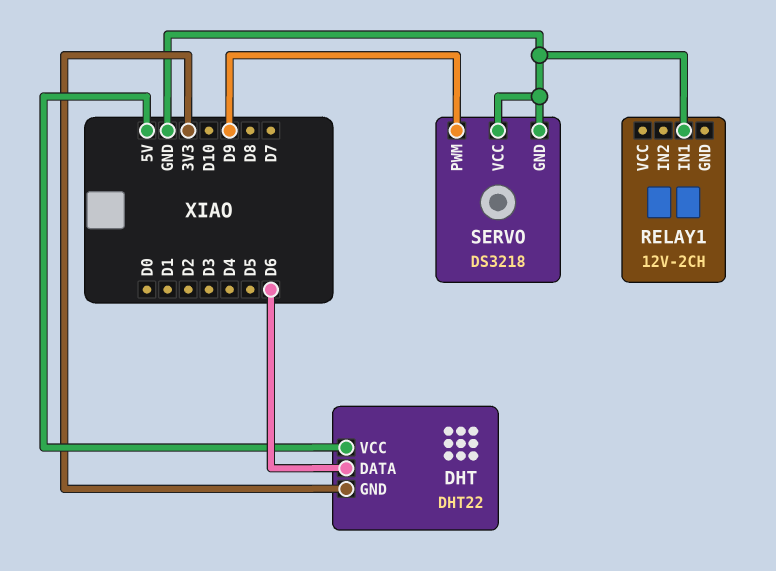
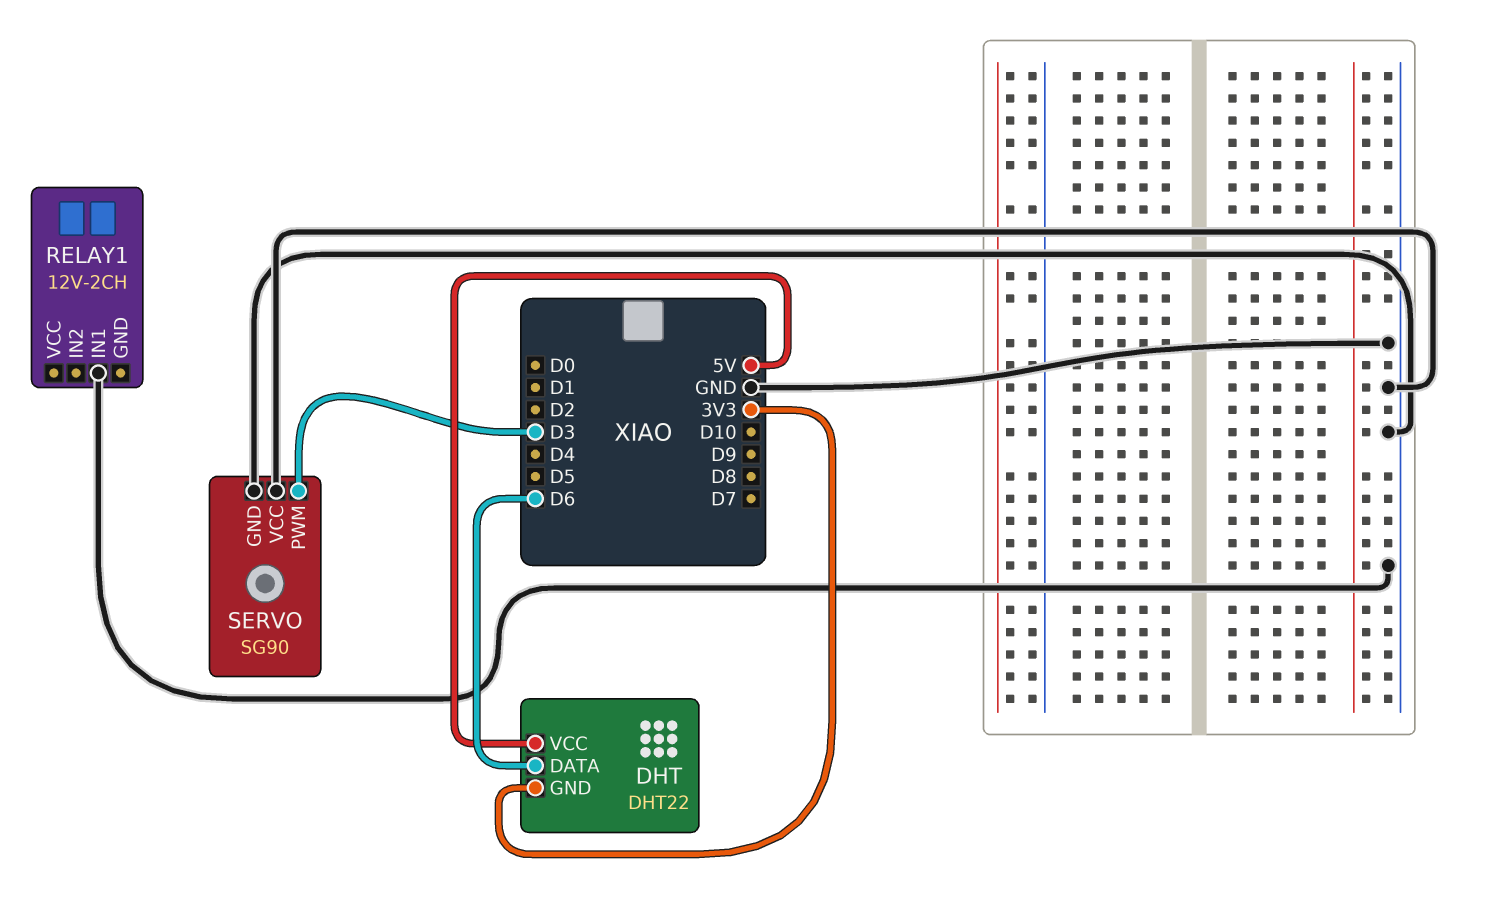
SERVO: DS3218 -> SG90
SERVO pin PWM: D9 -> D3

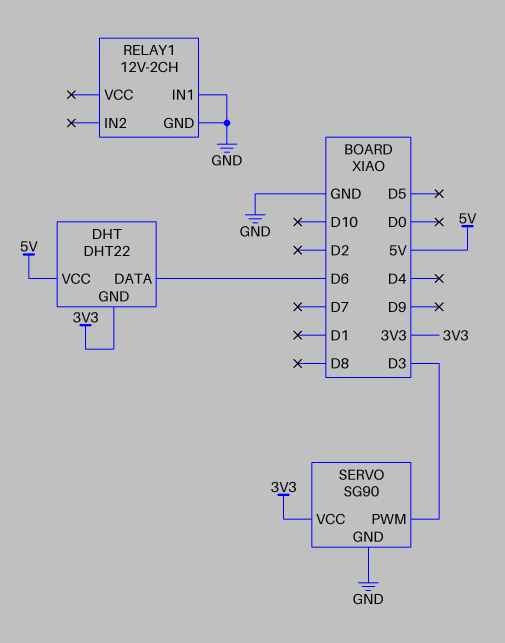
RELAY1 pin GND: none -> GND
SERVO pin VCC: GND -> 3V3

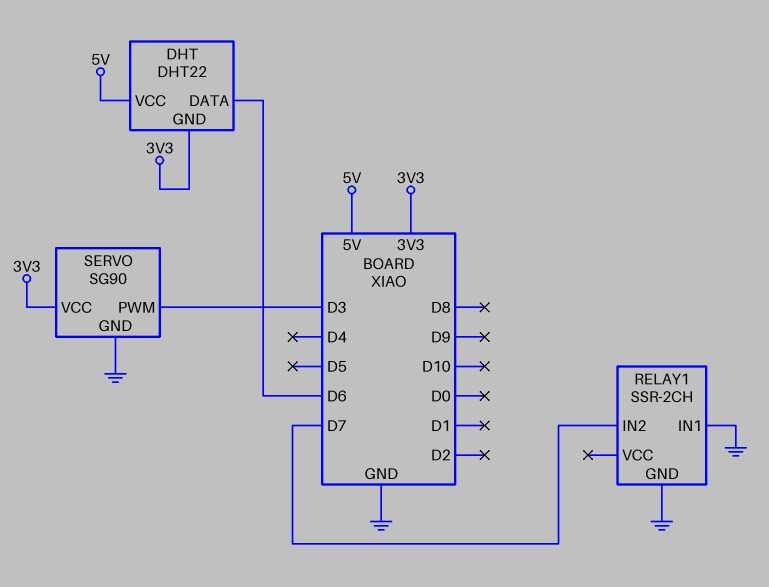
RELAY1: 12V-2CH -> SSR-2CH
RELAY1 pin IN2: none -> D7

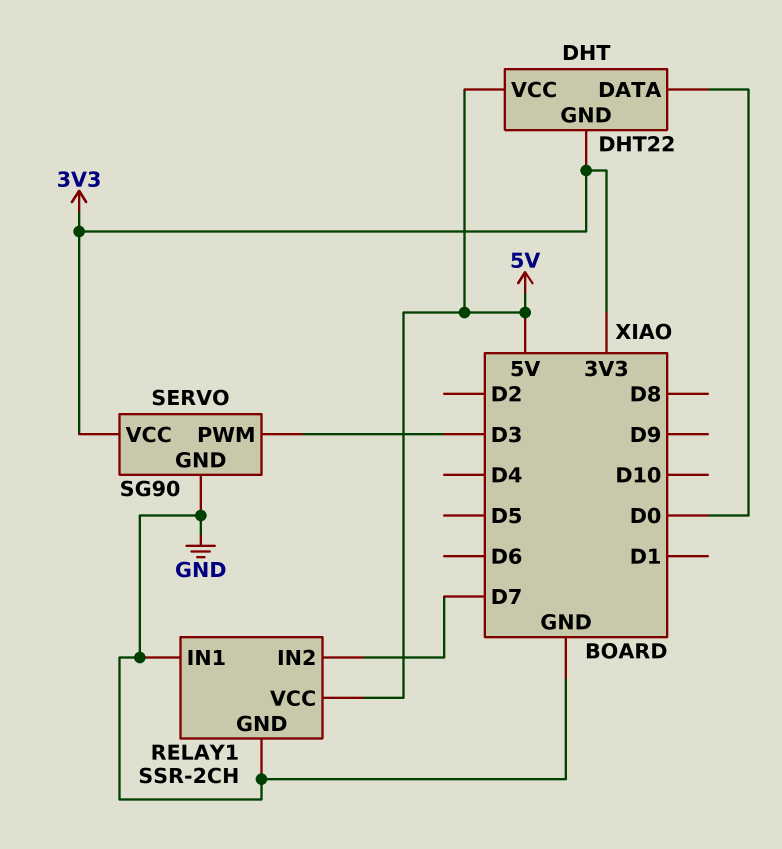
DHT pin DATA: D6 -> D0
RELAY1 pin VCC: none -> 5V

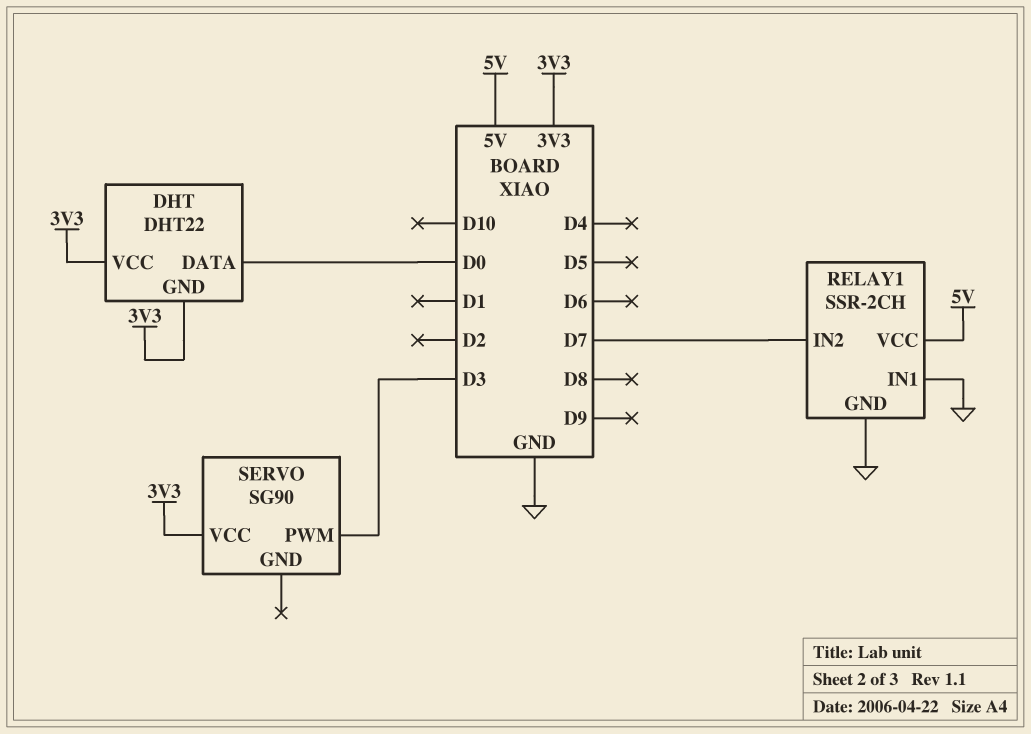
DHT pin VCC: 5V -> 3V3
SERVO pin GND: GND -> none

